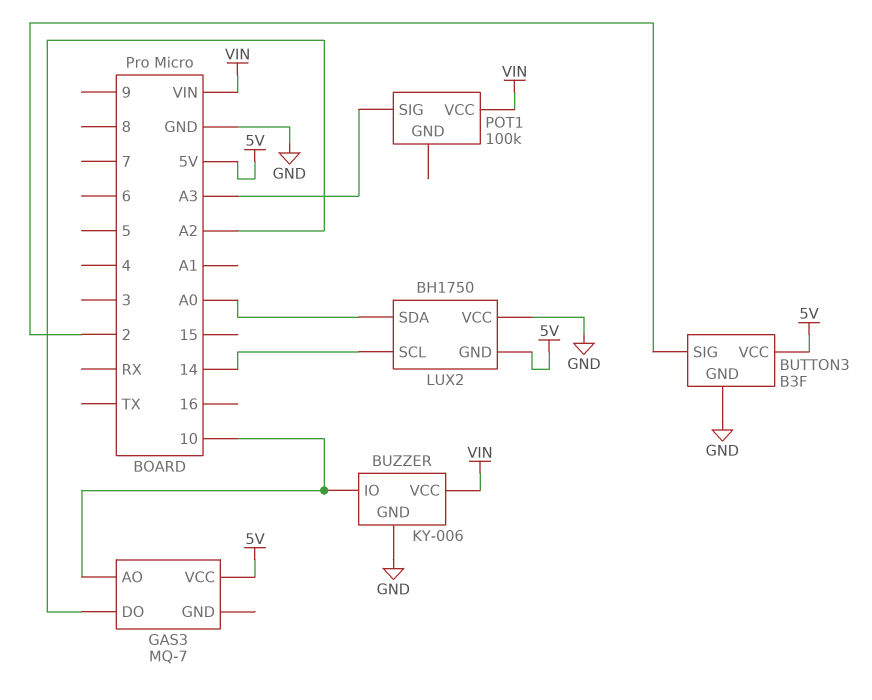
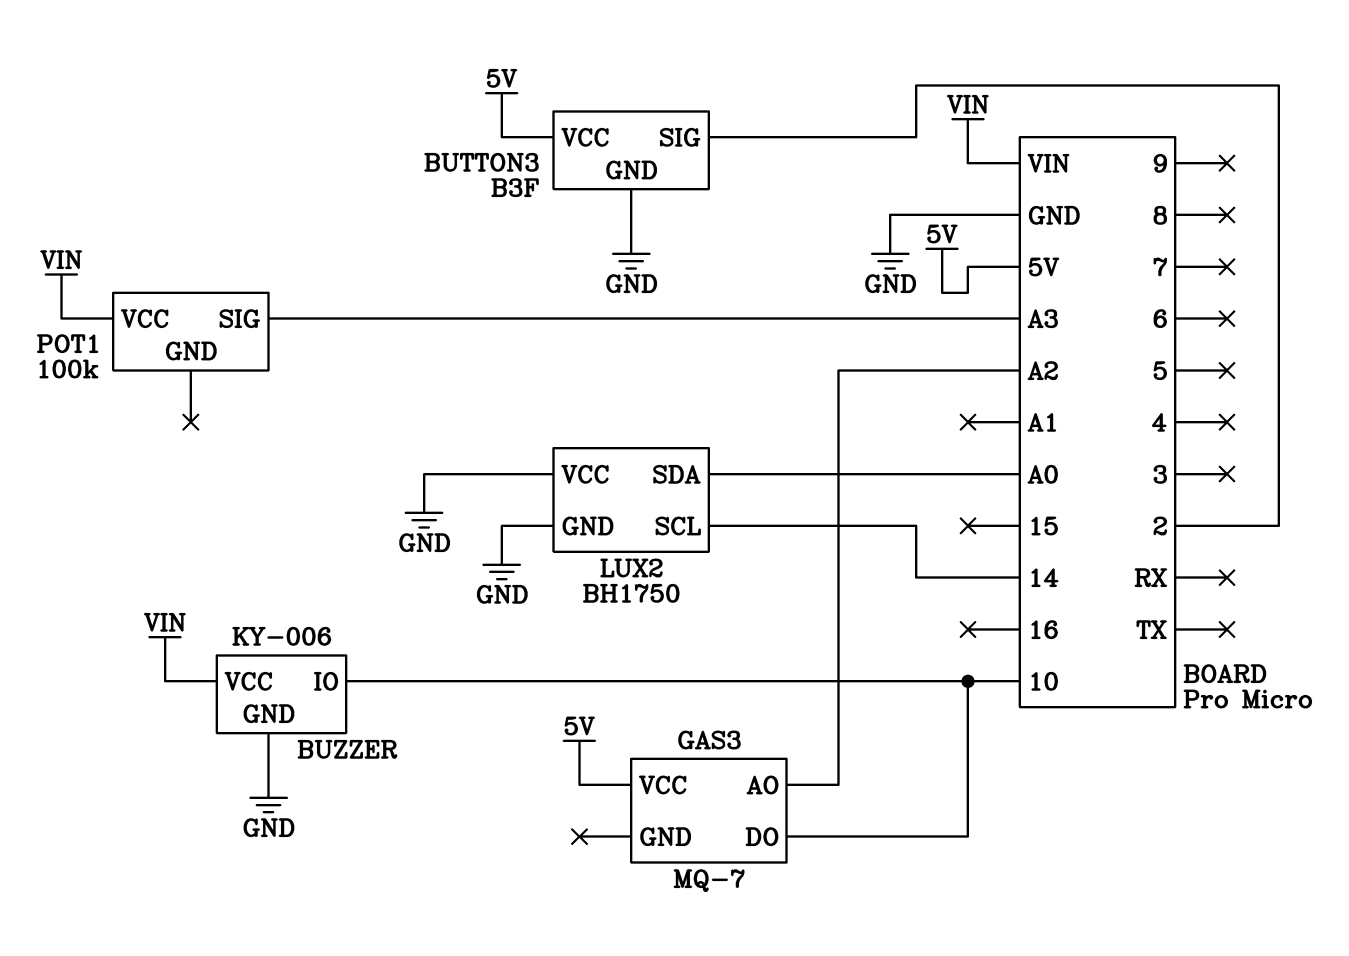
GAS3 pin AO: 10 -> A2
GAS3 pin DO: A2 -> 10
LUX2 pin GND: 5V -> GND

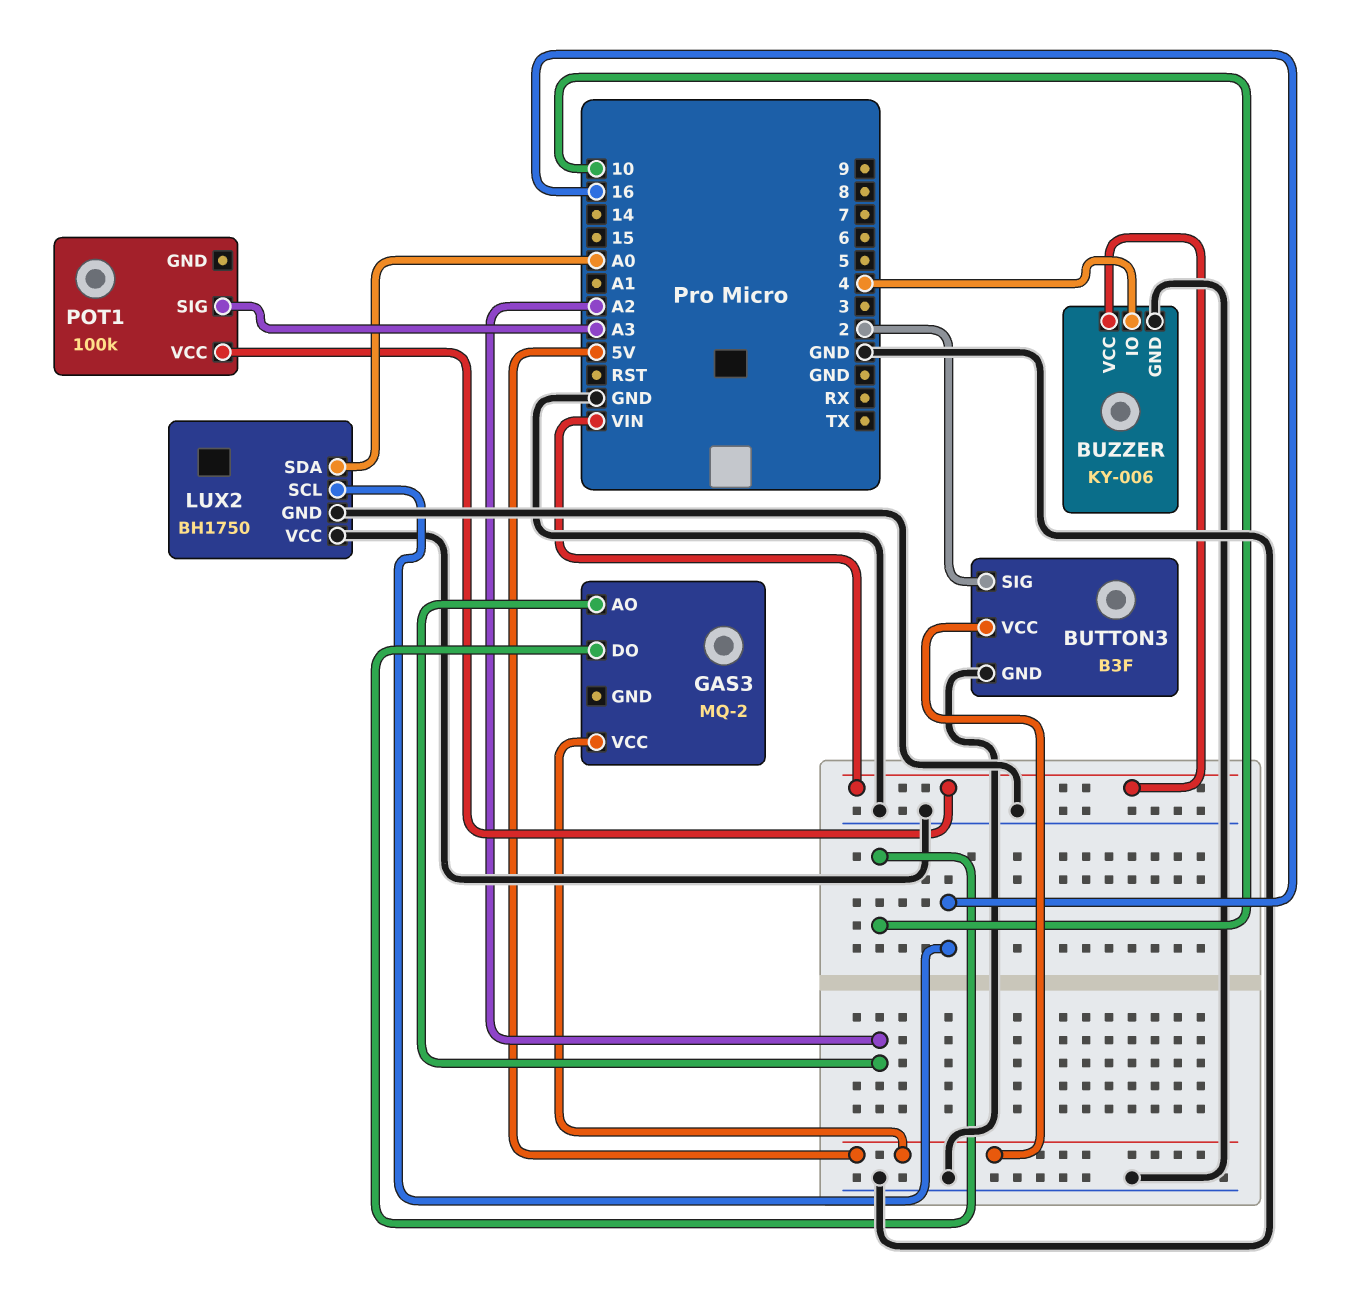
BUZZER pin IO: 10 -> 4
GAS3: MQ-7 -> MQ-2
LUX2 pin SCL: 14 -> 16

